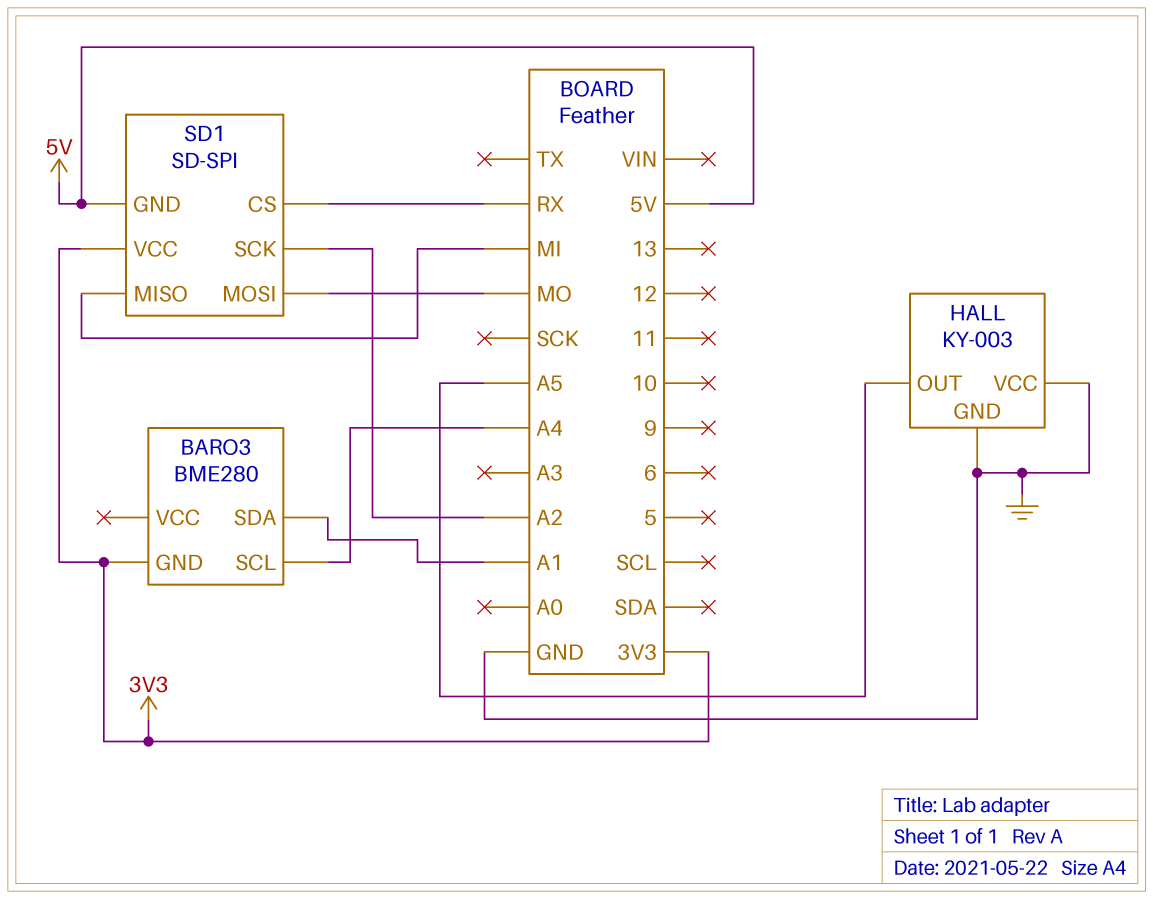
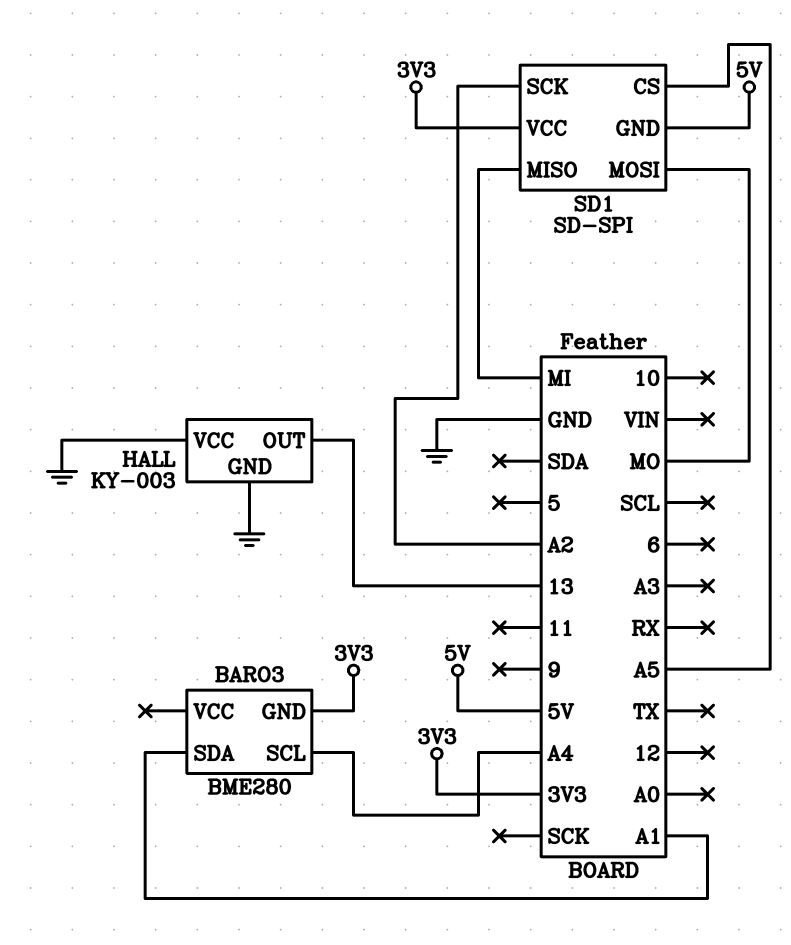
HALL pin OUT: A5 -> 13
SD1 pin CS: RX -> A5

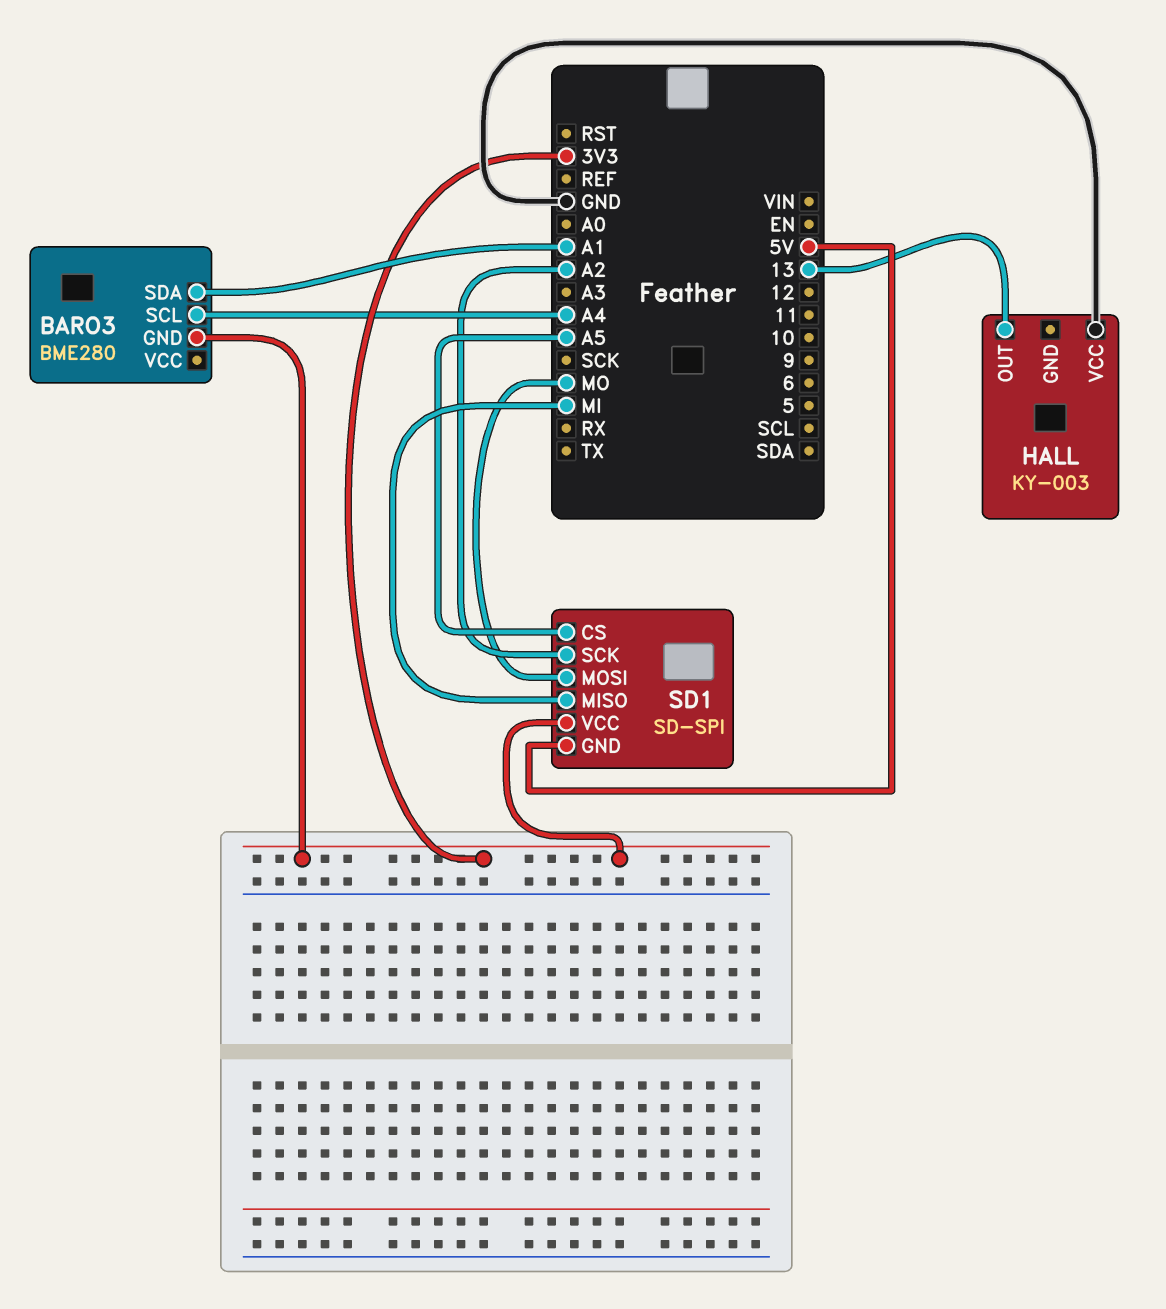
HALL pin GND: GND -> none

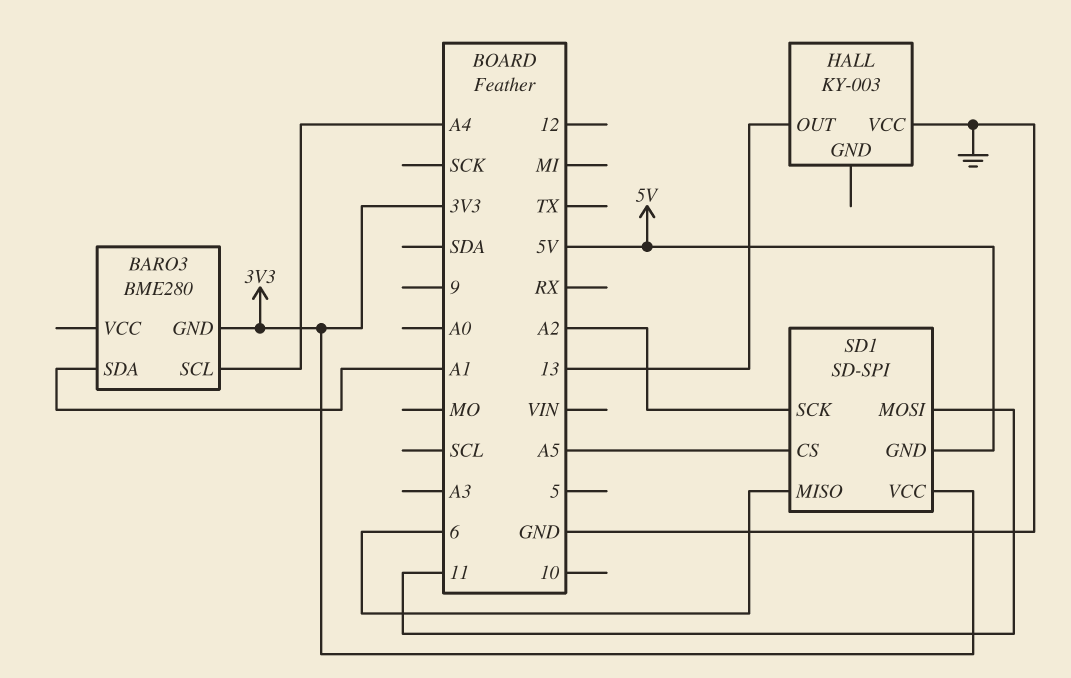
SD1 pin MISO: MI -> 6
SD1 pin MOSI: MO -> 11

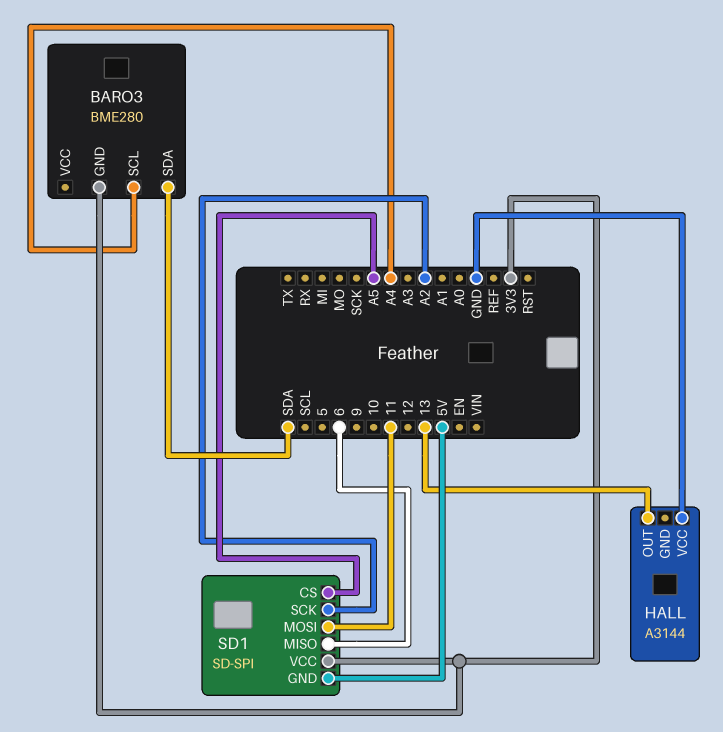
BARO3 pin SDA: A1 -> SDA
HALL: KY-003 -> A3144

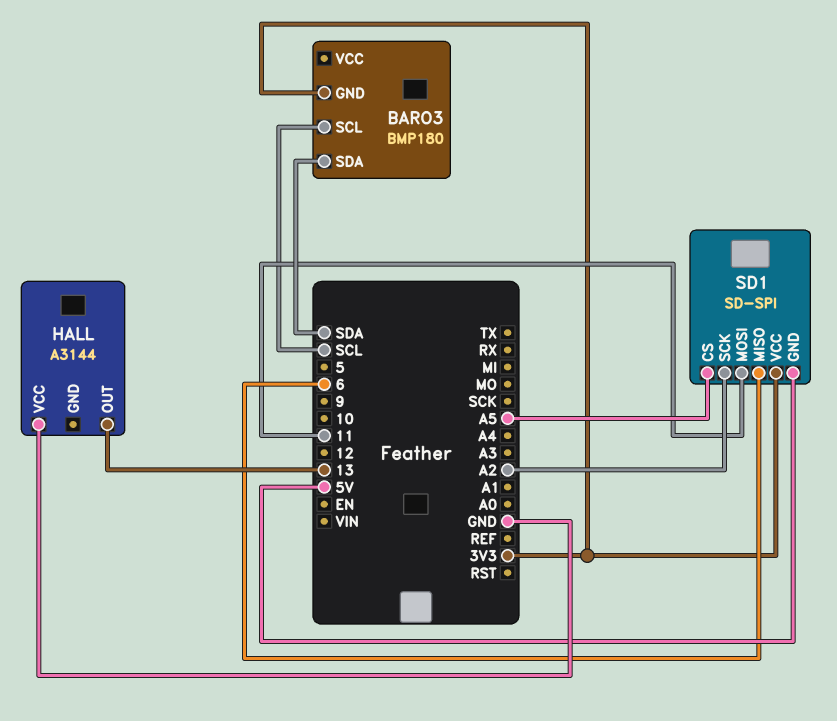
BARO3: BME280 -> BMP180
BARO3 pin SCL: A4 -> SCL

